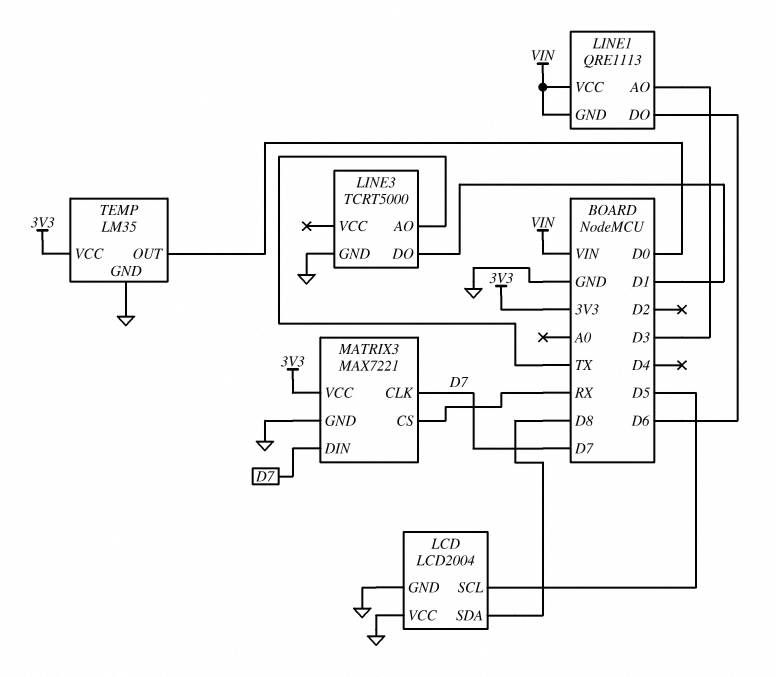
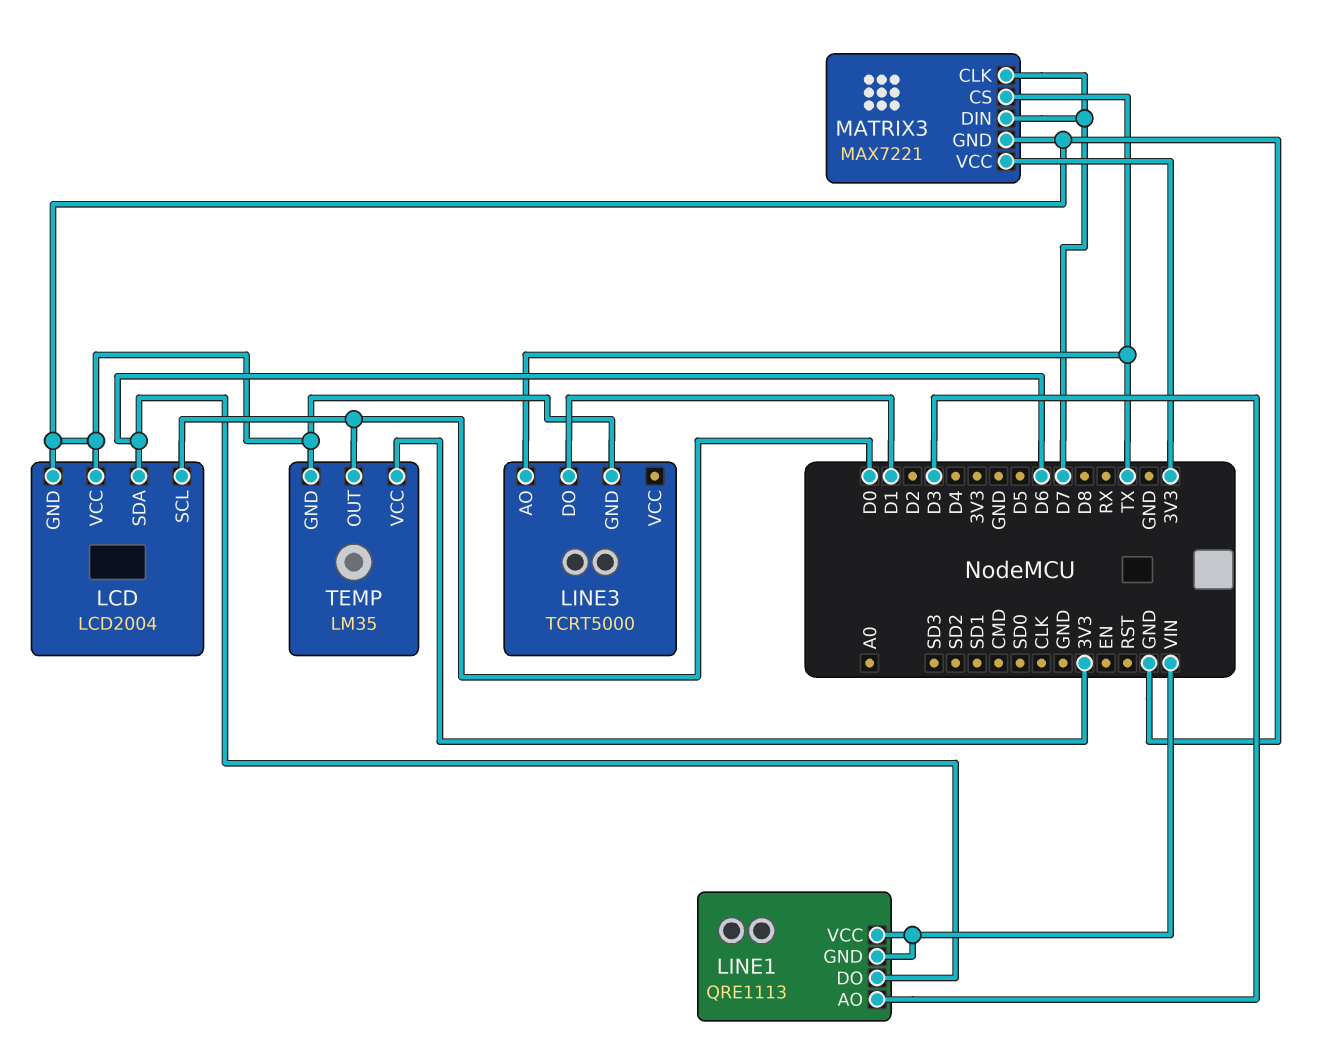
LCD pin SCL: D5 -> D0
LCD pin SDA: D8 -> D6
MATRIX3 pin CS: RX -> TX

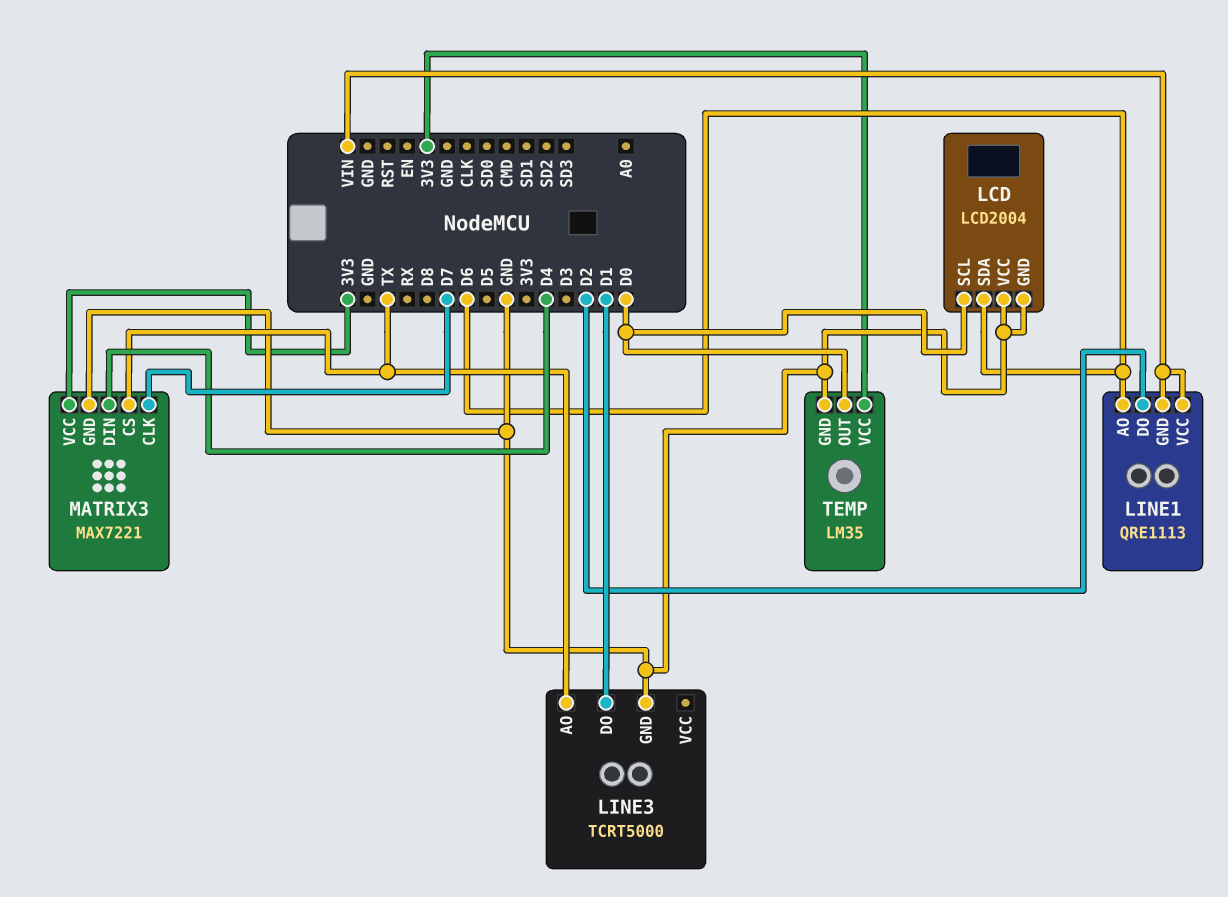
LINE1 pin AO: D3 -> D6
LINE1 pin DO: D6 -> D2
MATRIX3 pin DIN: D7 -> D4

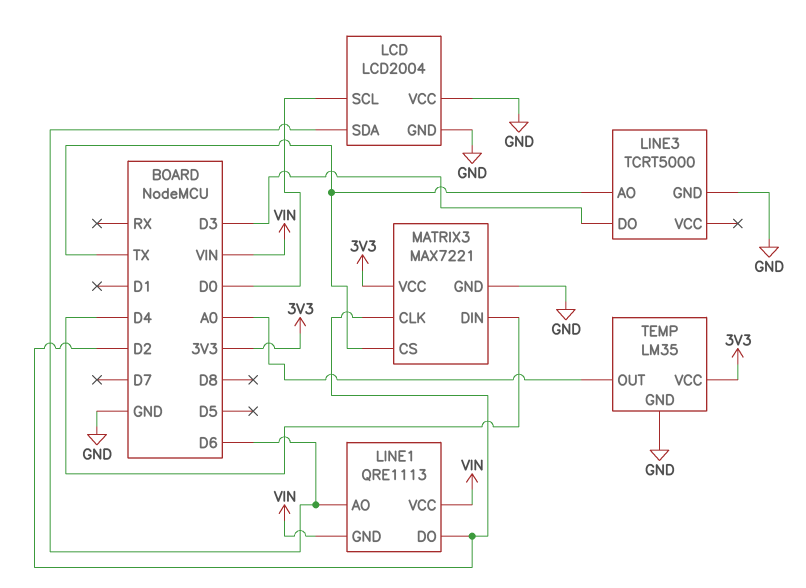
LINE3 pin DO: D1 -> D3
MATRIX3 pin CLK: D7 -> D2
TEMP pin OUT: D0 -> A0

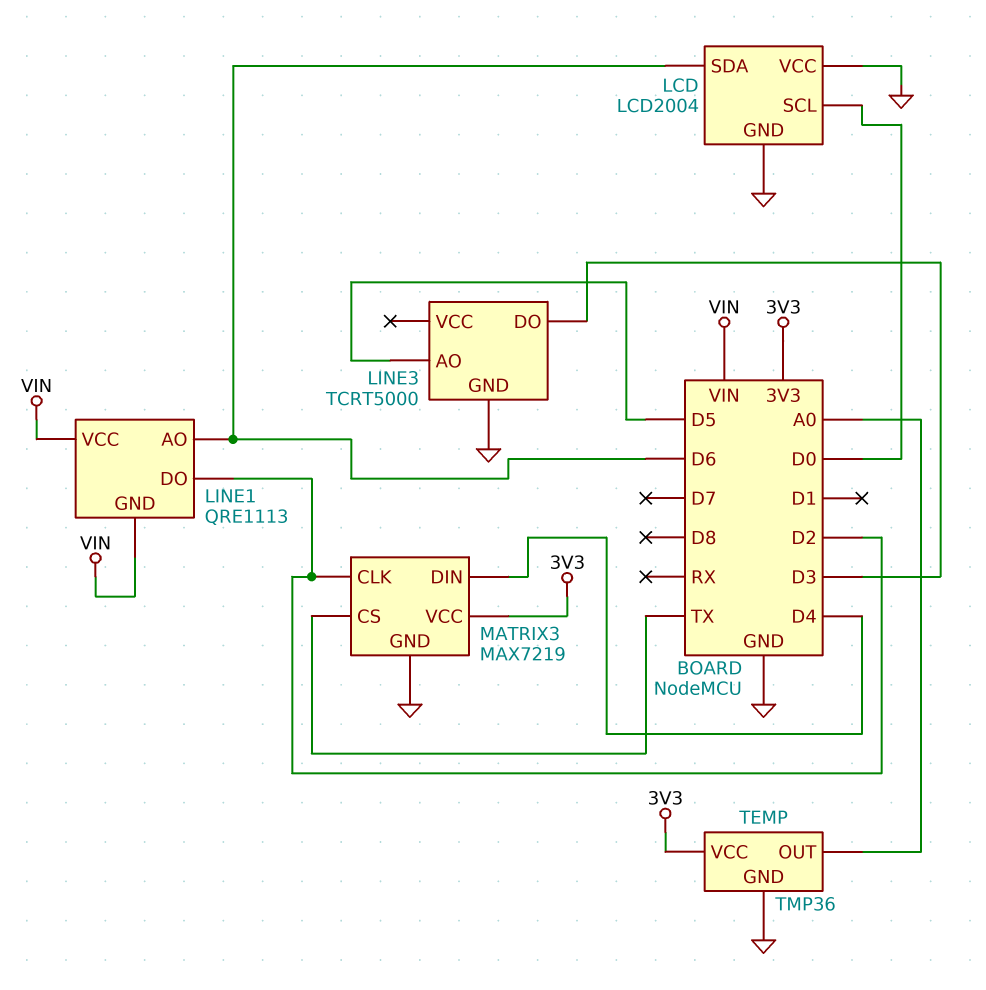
LINE3 pin AO: TX -> D5
MATRIX3: MAX7221 -> MAX7219
TEMP: LM35 -> TMP36

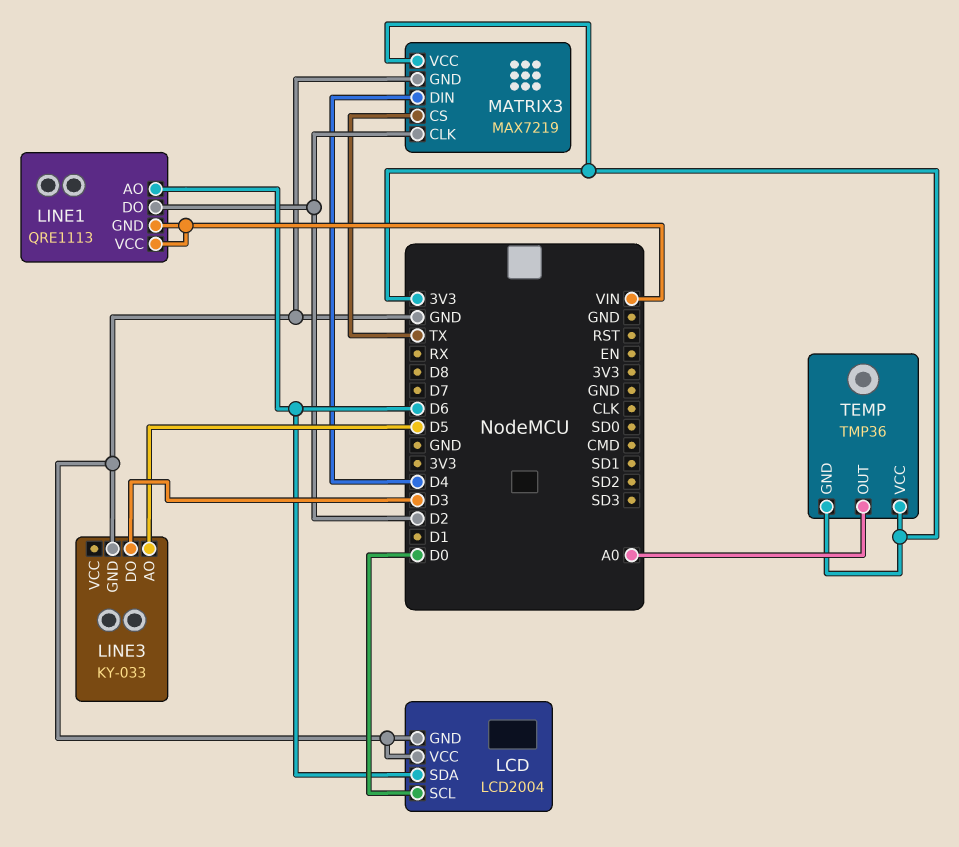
LINE3: TCRT5000 -> KY-033
TEMP pin GND: GND -> 3V3

